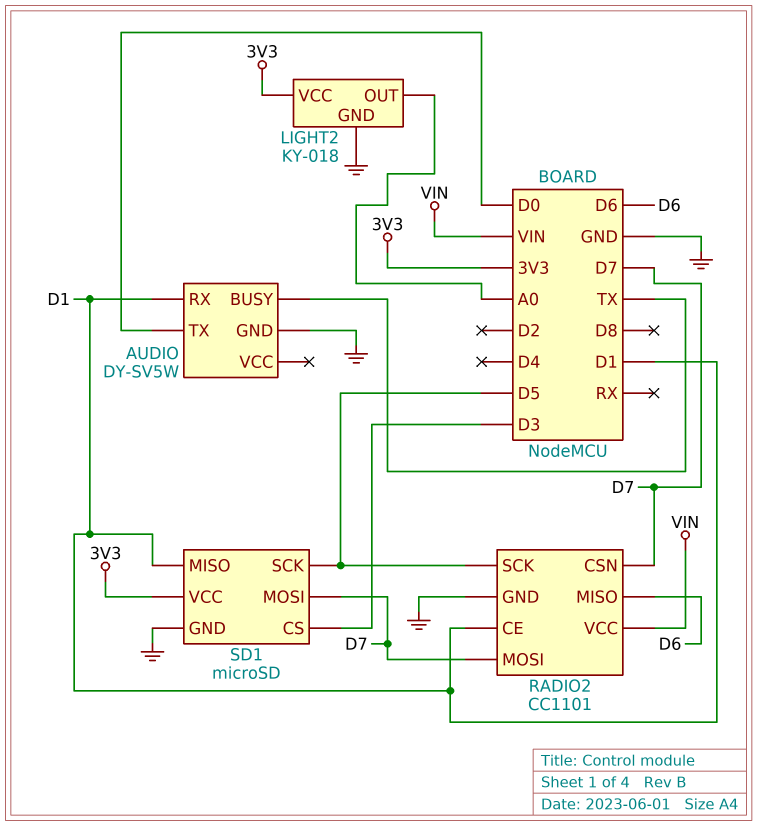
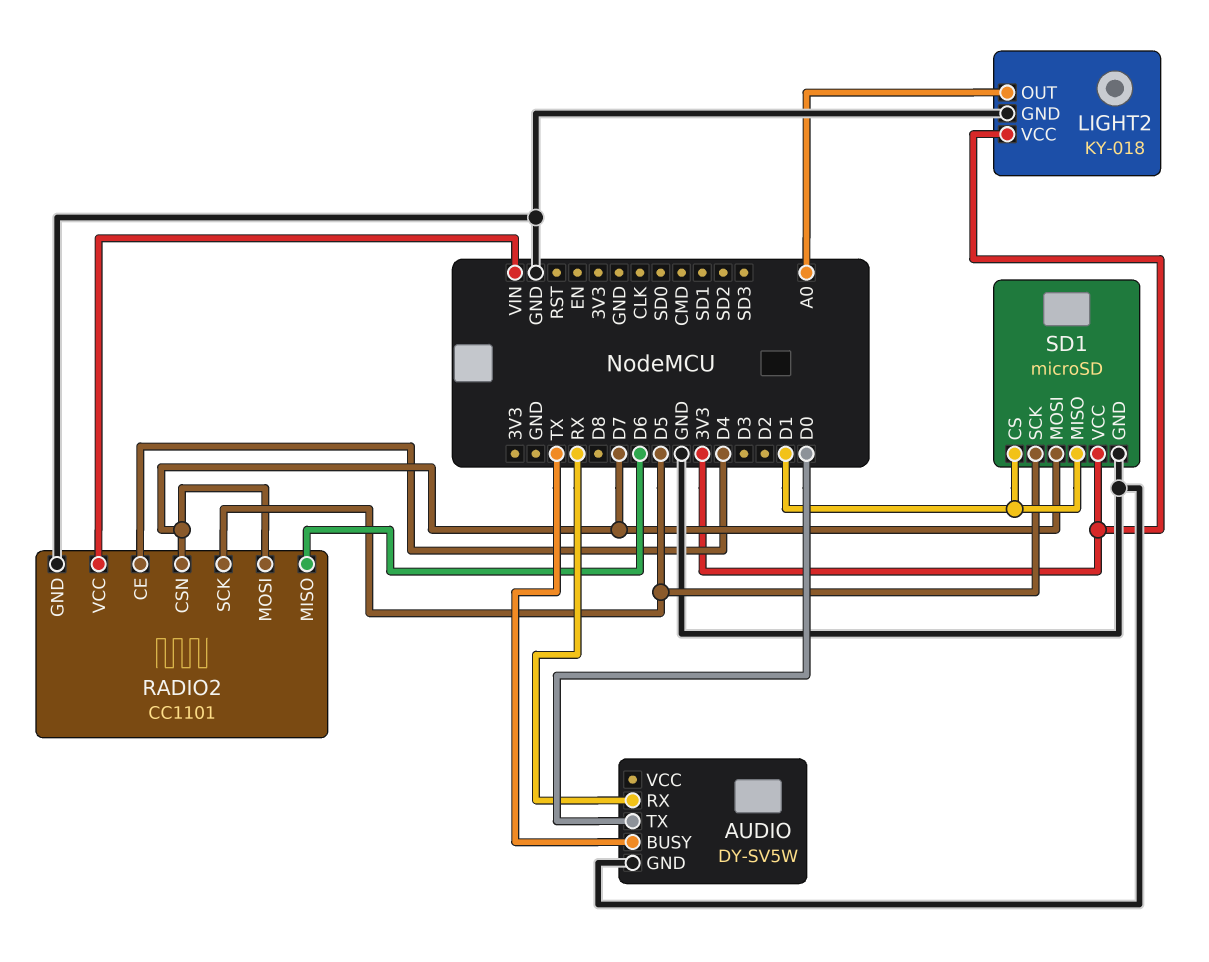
AUDIO pin RX: D1 -> RX
RADIO2 pin CE: D1 -> D4
SD1 pin CS: D3 -> D1

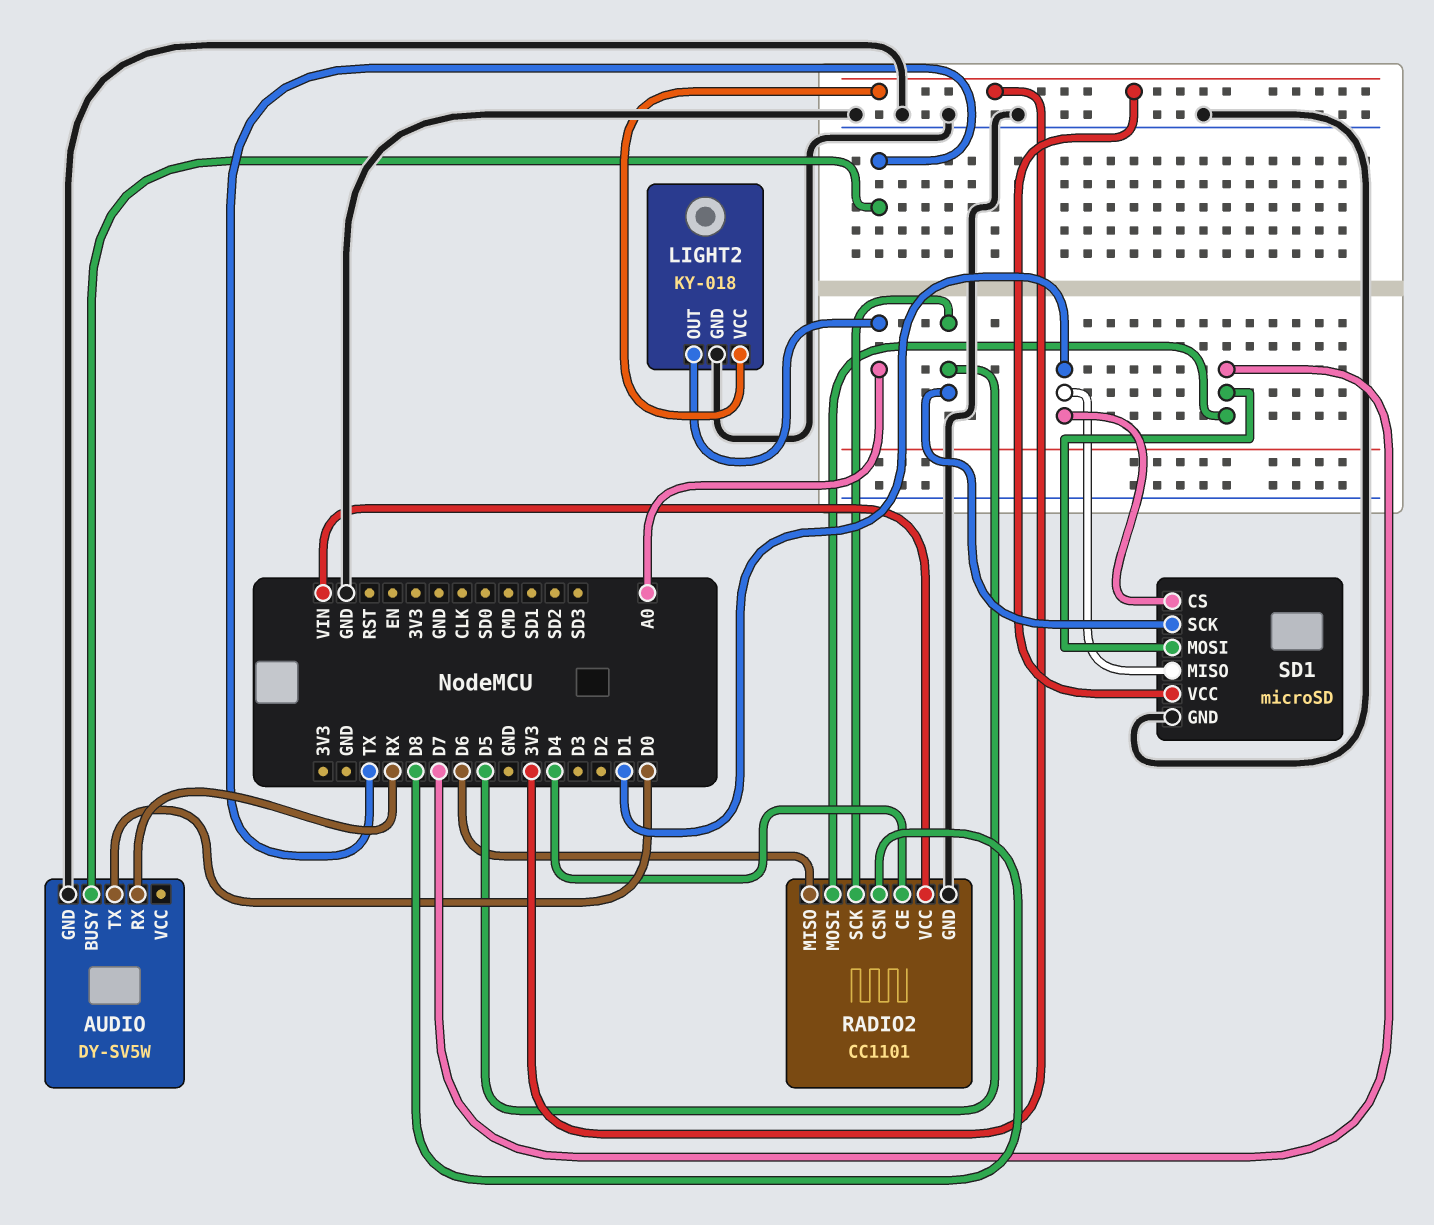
RADIO2 pin CSN: D7 -> D8

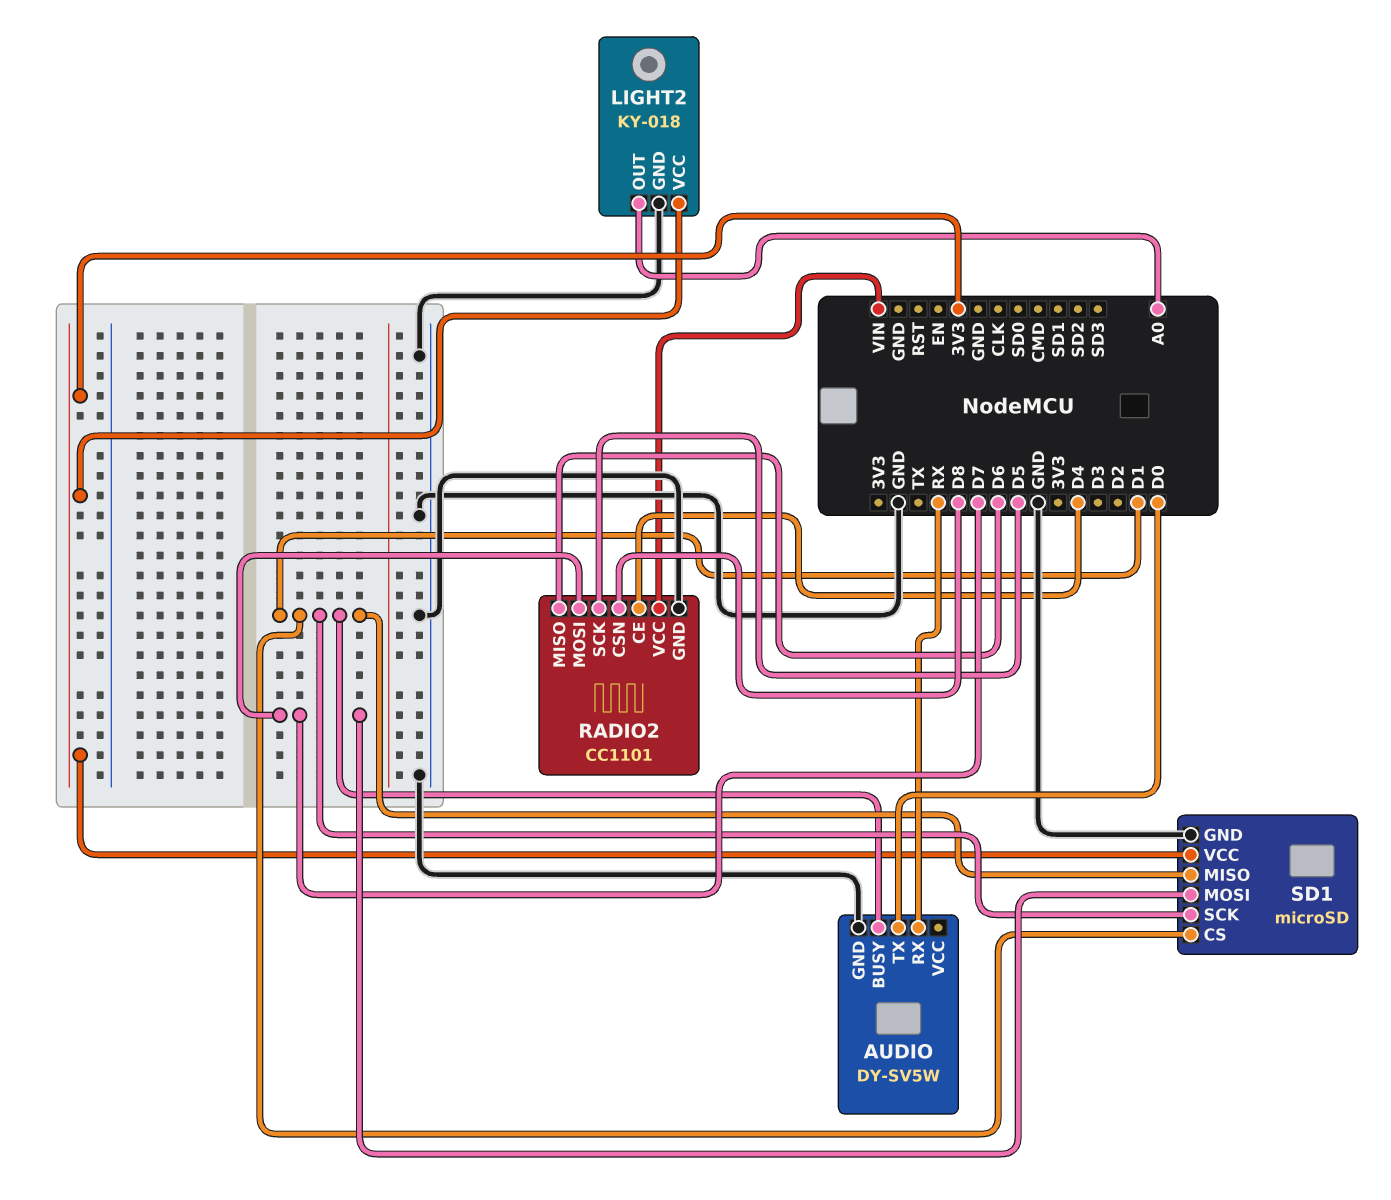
AUDIO pin BUSY: TX -> D1
SD1 pin SCK: D5 -> D1

